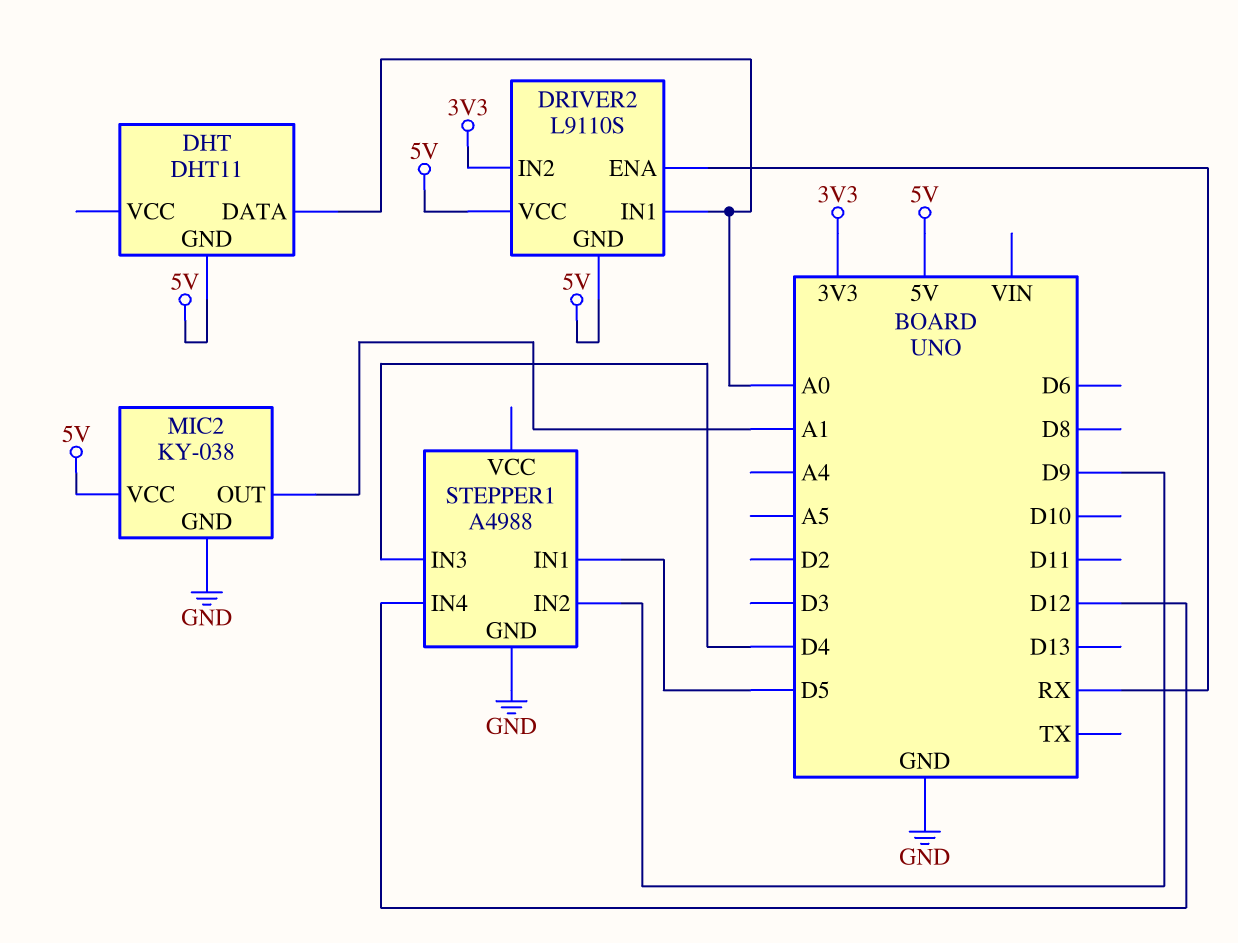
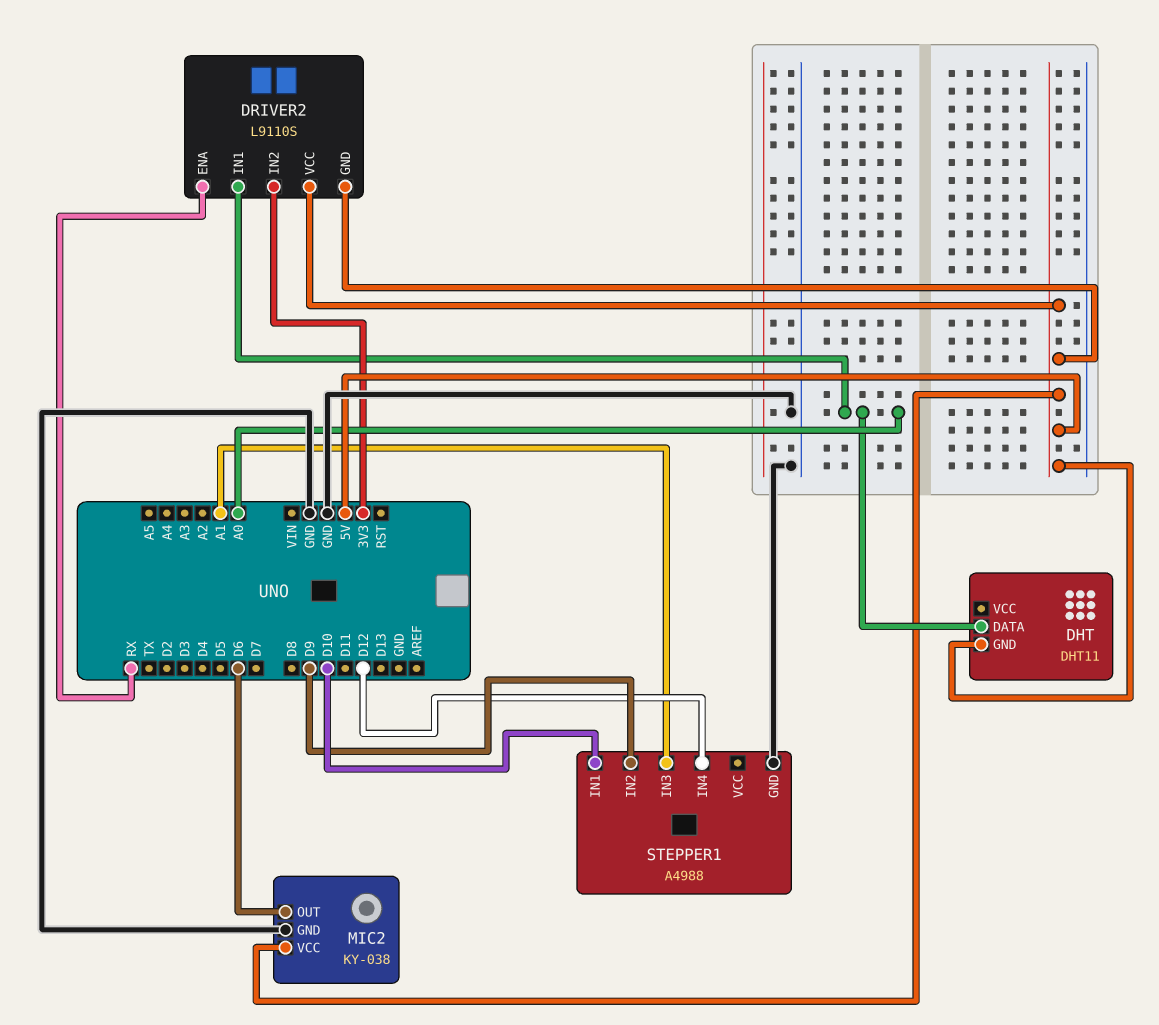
MIC2 pin OUT: A1 -> D6
STEPPER1 pin IN1: D5 -> D10
STEPPER1 pin IN3: D4 -> A1

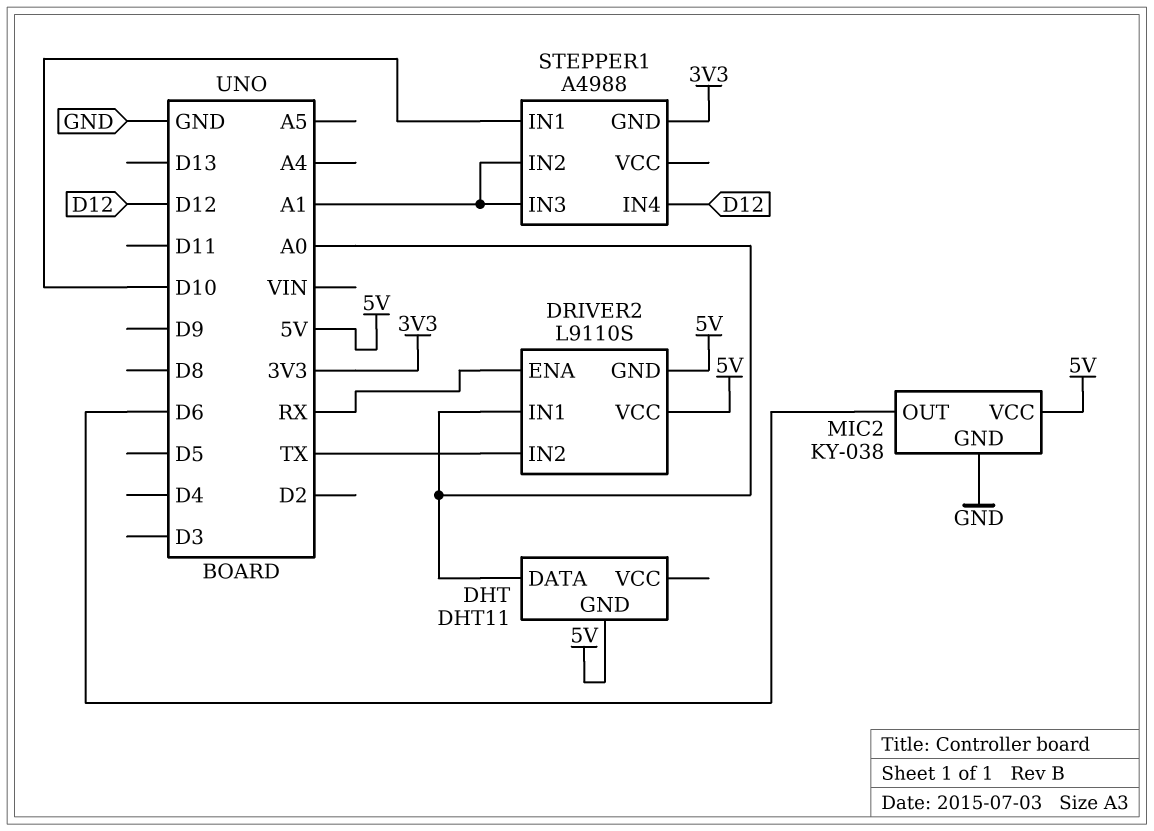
DRIVER2 pin IN2: 3V3 -> TX
STEPPER1 pin GND: GND -> 3V3
STEPPER1 pin IN2: D9 -> A1

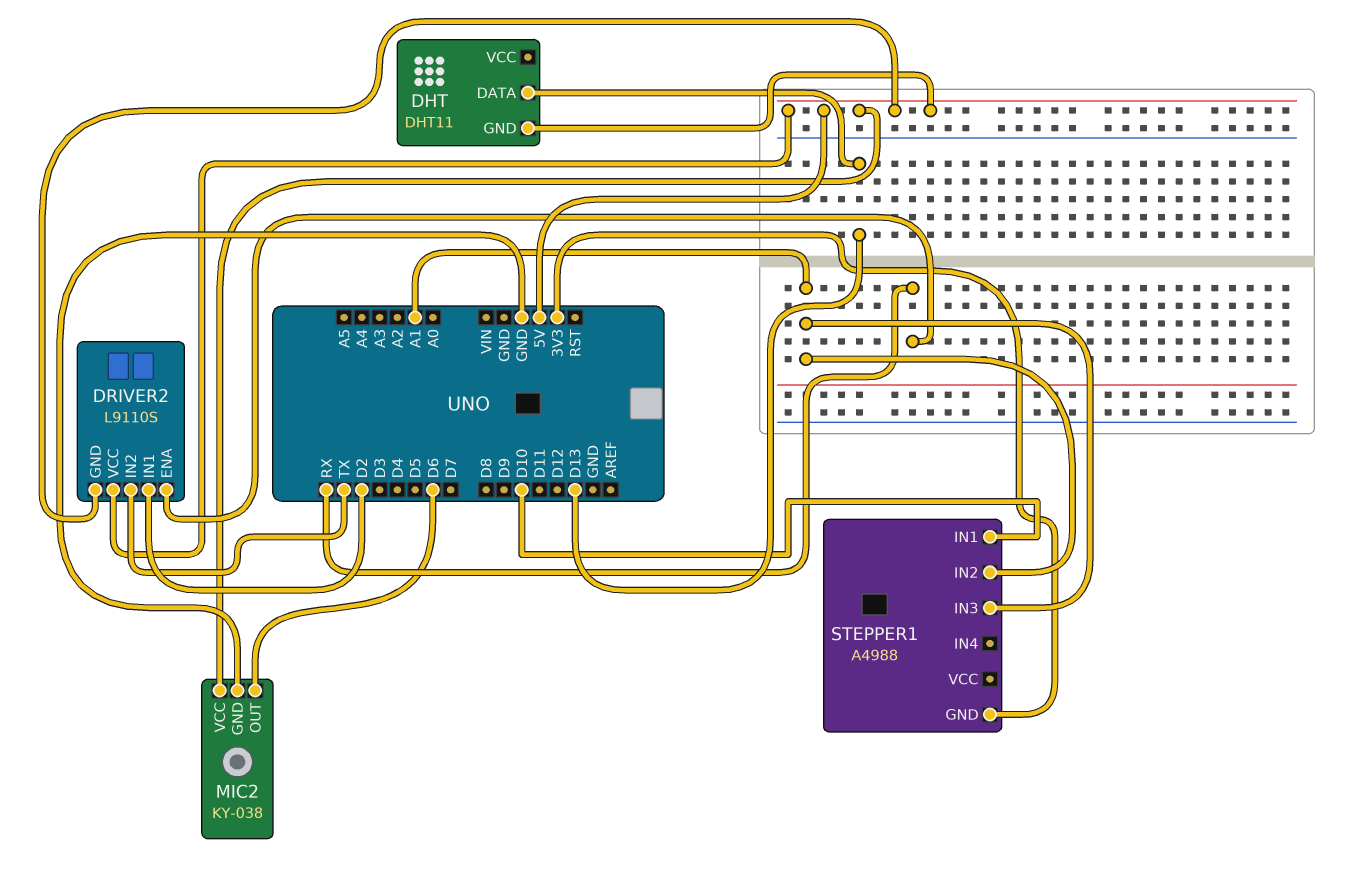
DHT pin DATA: A0 -> D13
DRIVER2 pin IN1: A0 -> D2
STEPPER1 pin IN4: D12 -> none

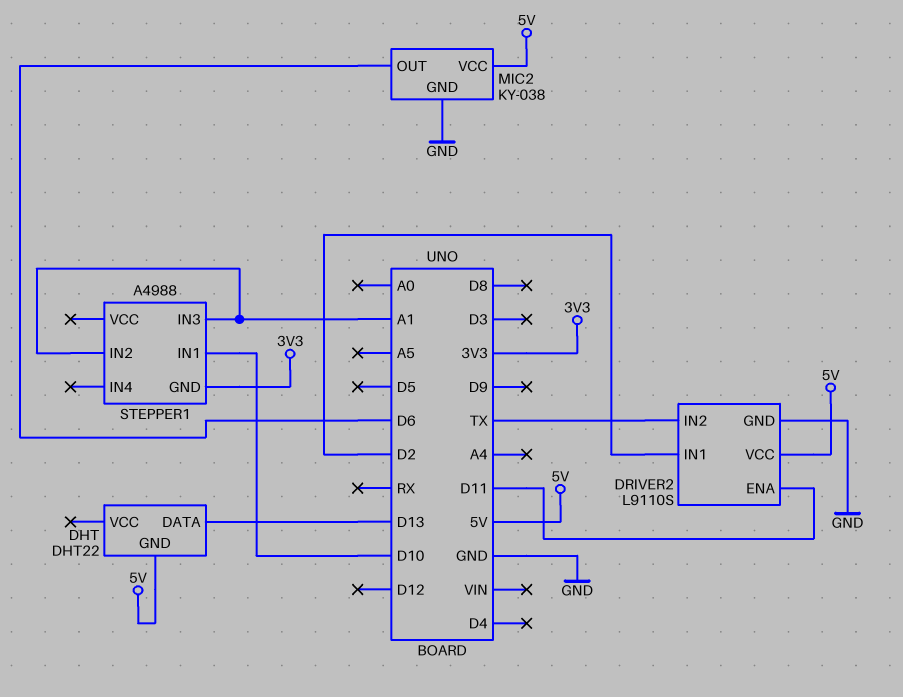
DHT: DHT11 -> DHT22
DRIVER2 pin ENA: RX -> D11
DRIVER2 pin GND: 5V -> GND

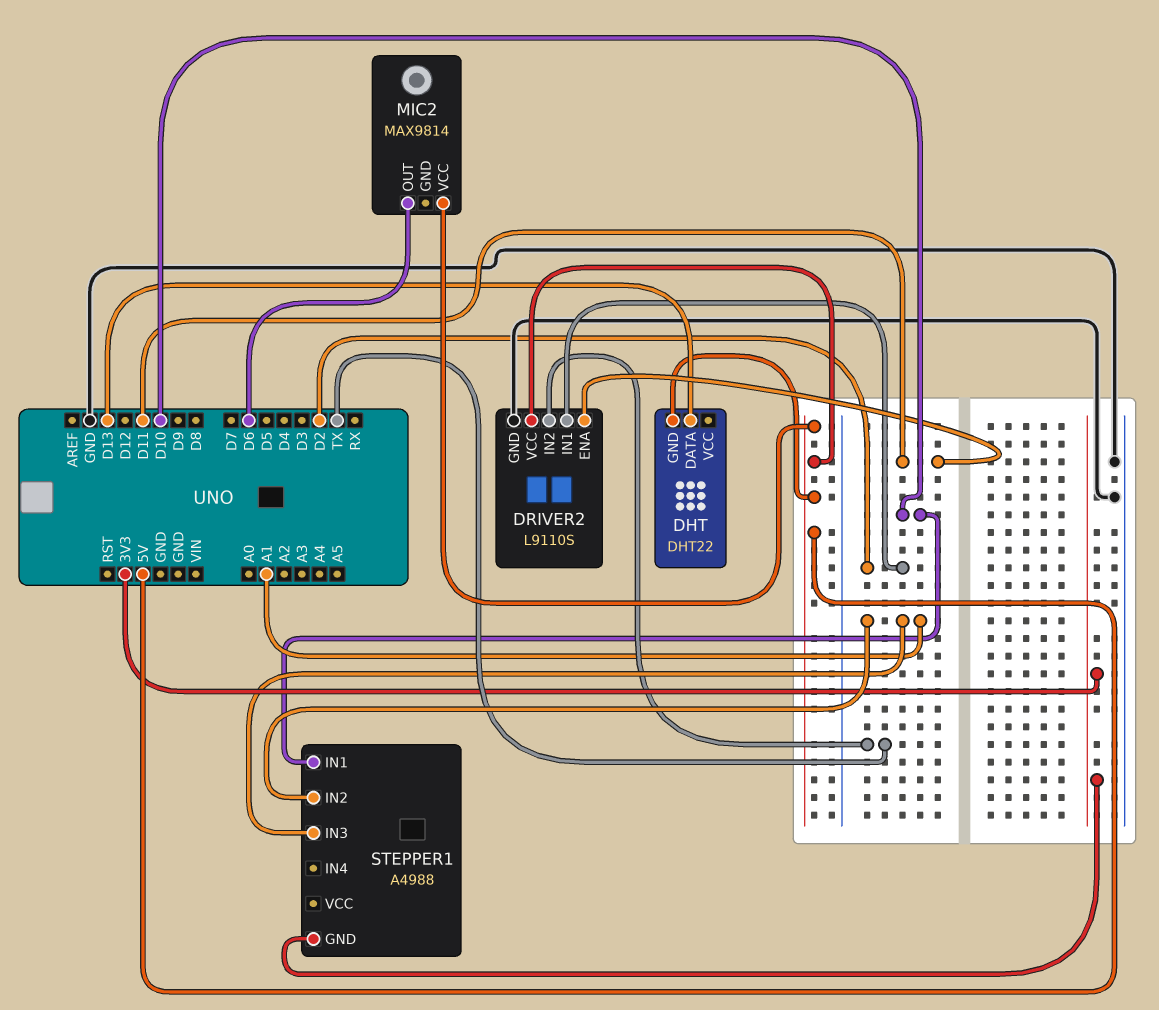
MIC2: KY-038 -> MAX9814
MIC2 pin GND: GND -> none

